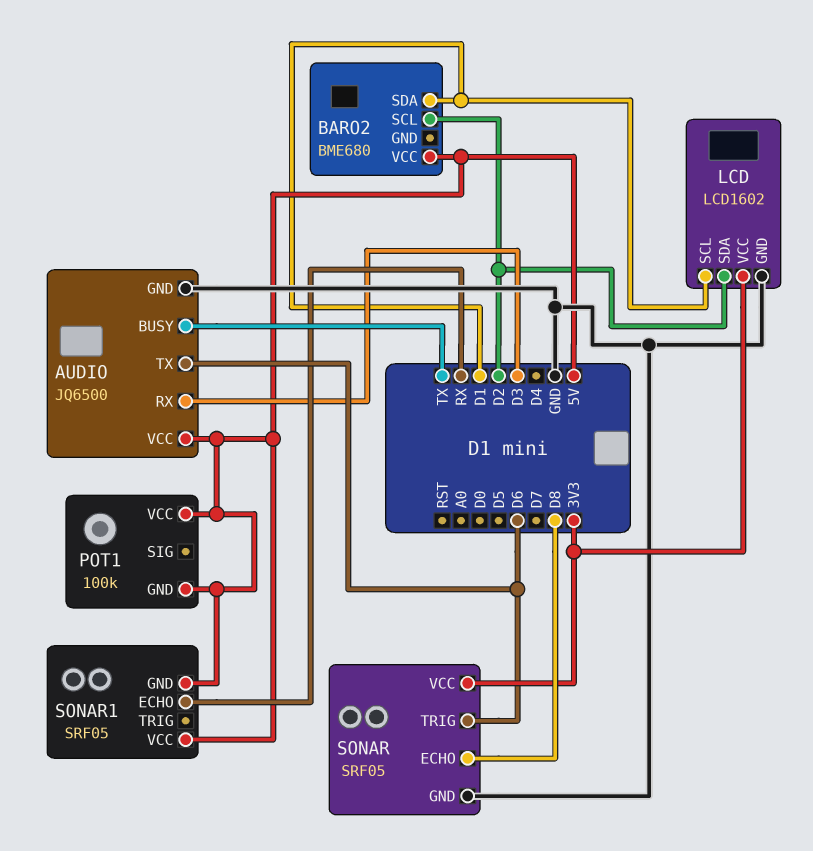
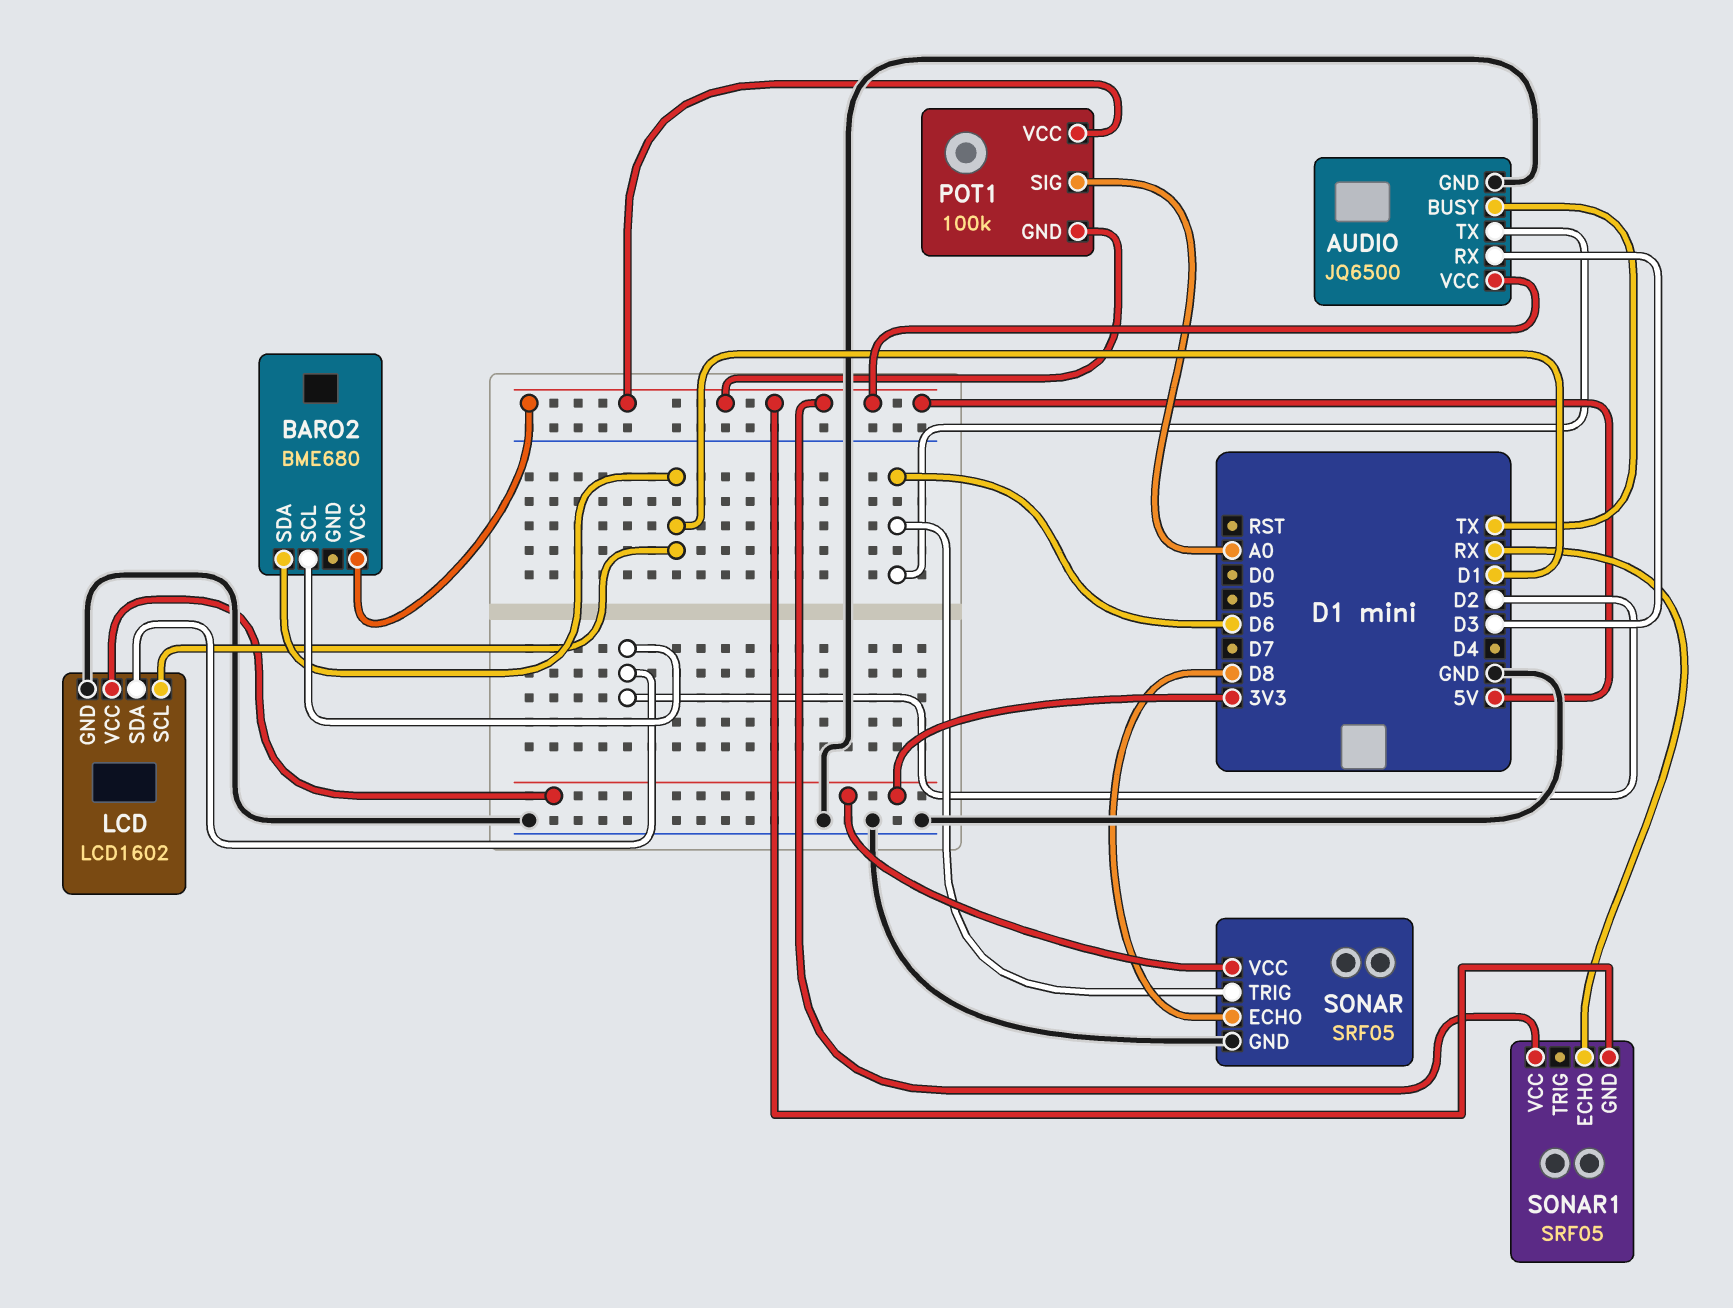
POT1 pin SIG: none -> A0

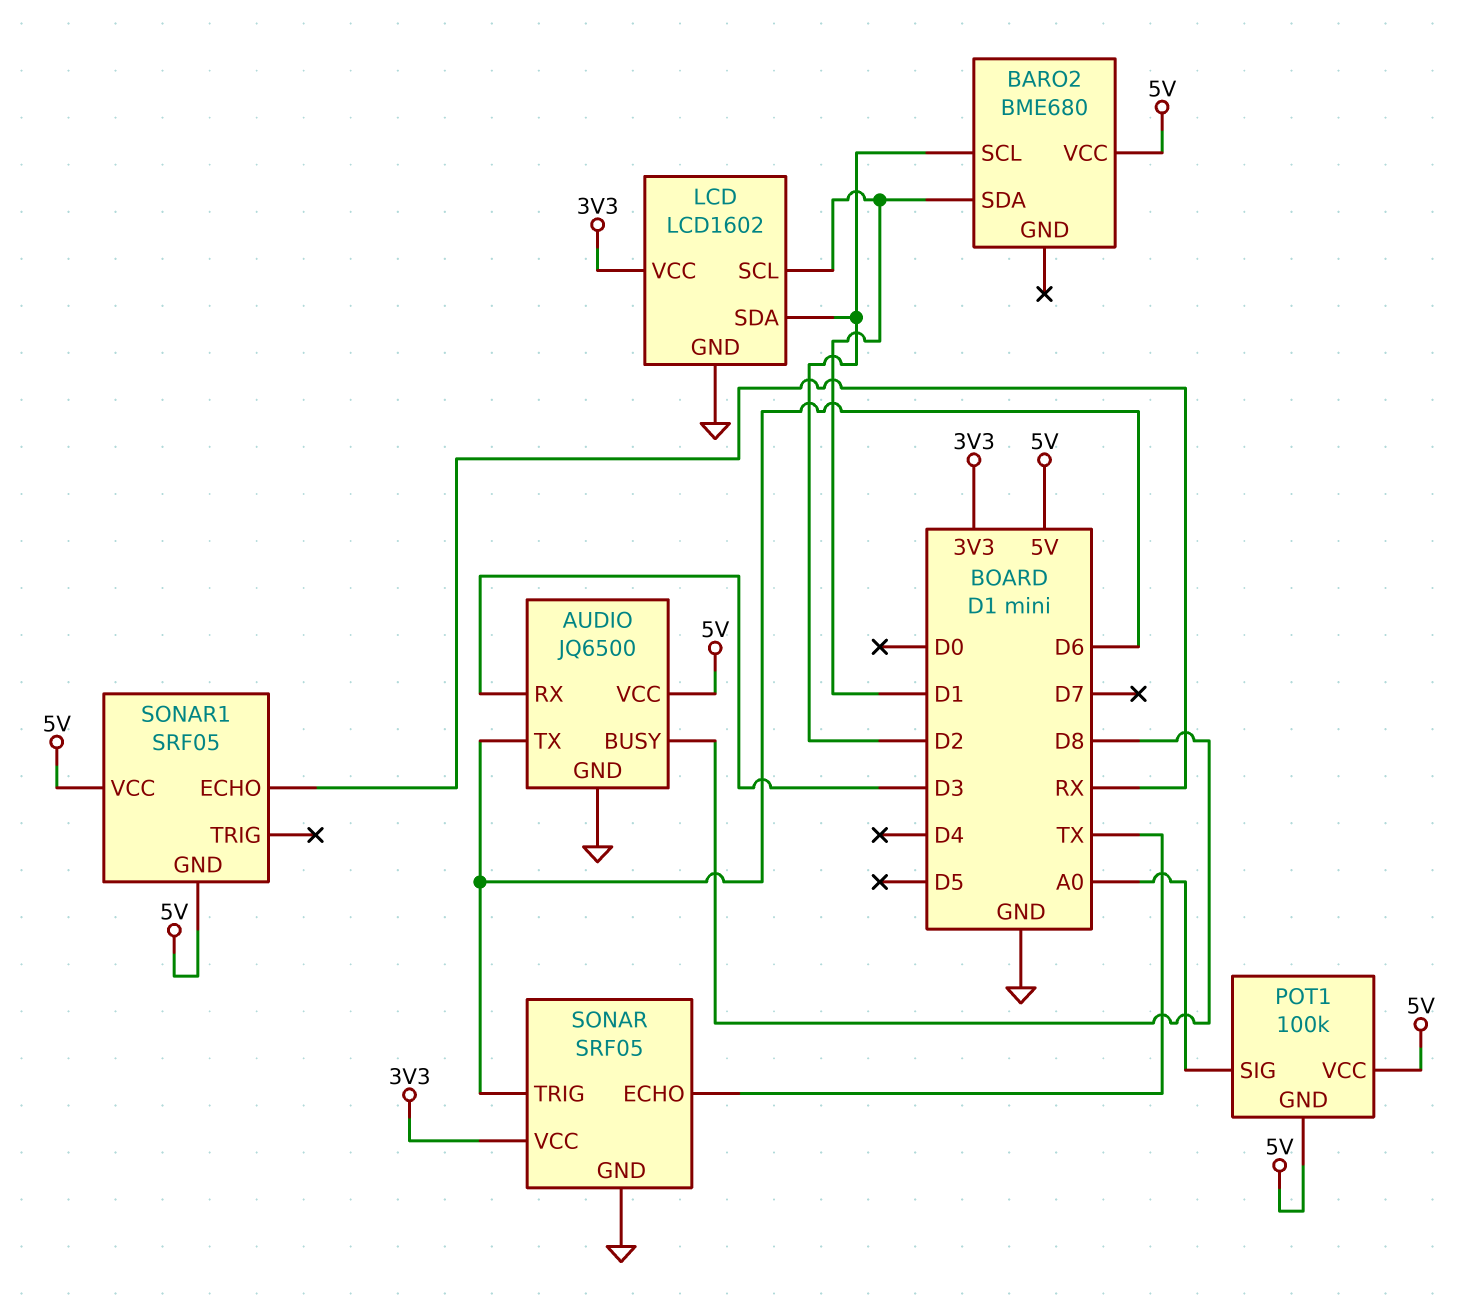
AUDIO pin BUSY: TX -> D8
SONAR pin ECHO: D8 -> TX

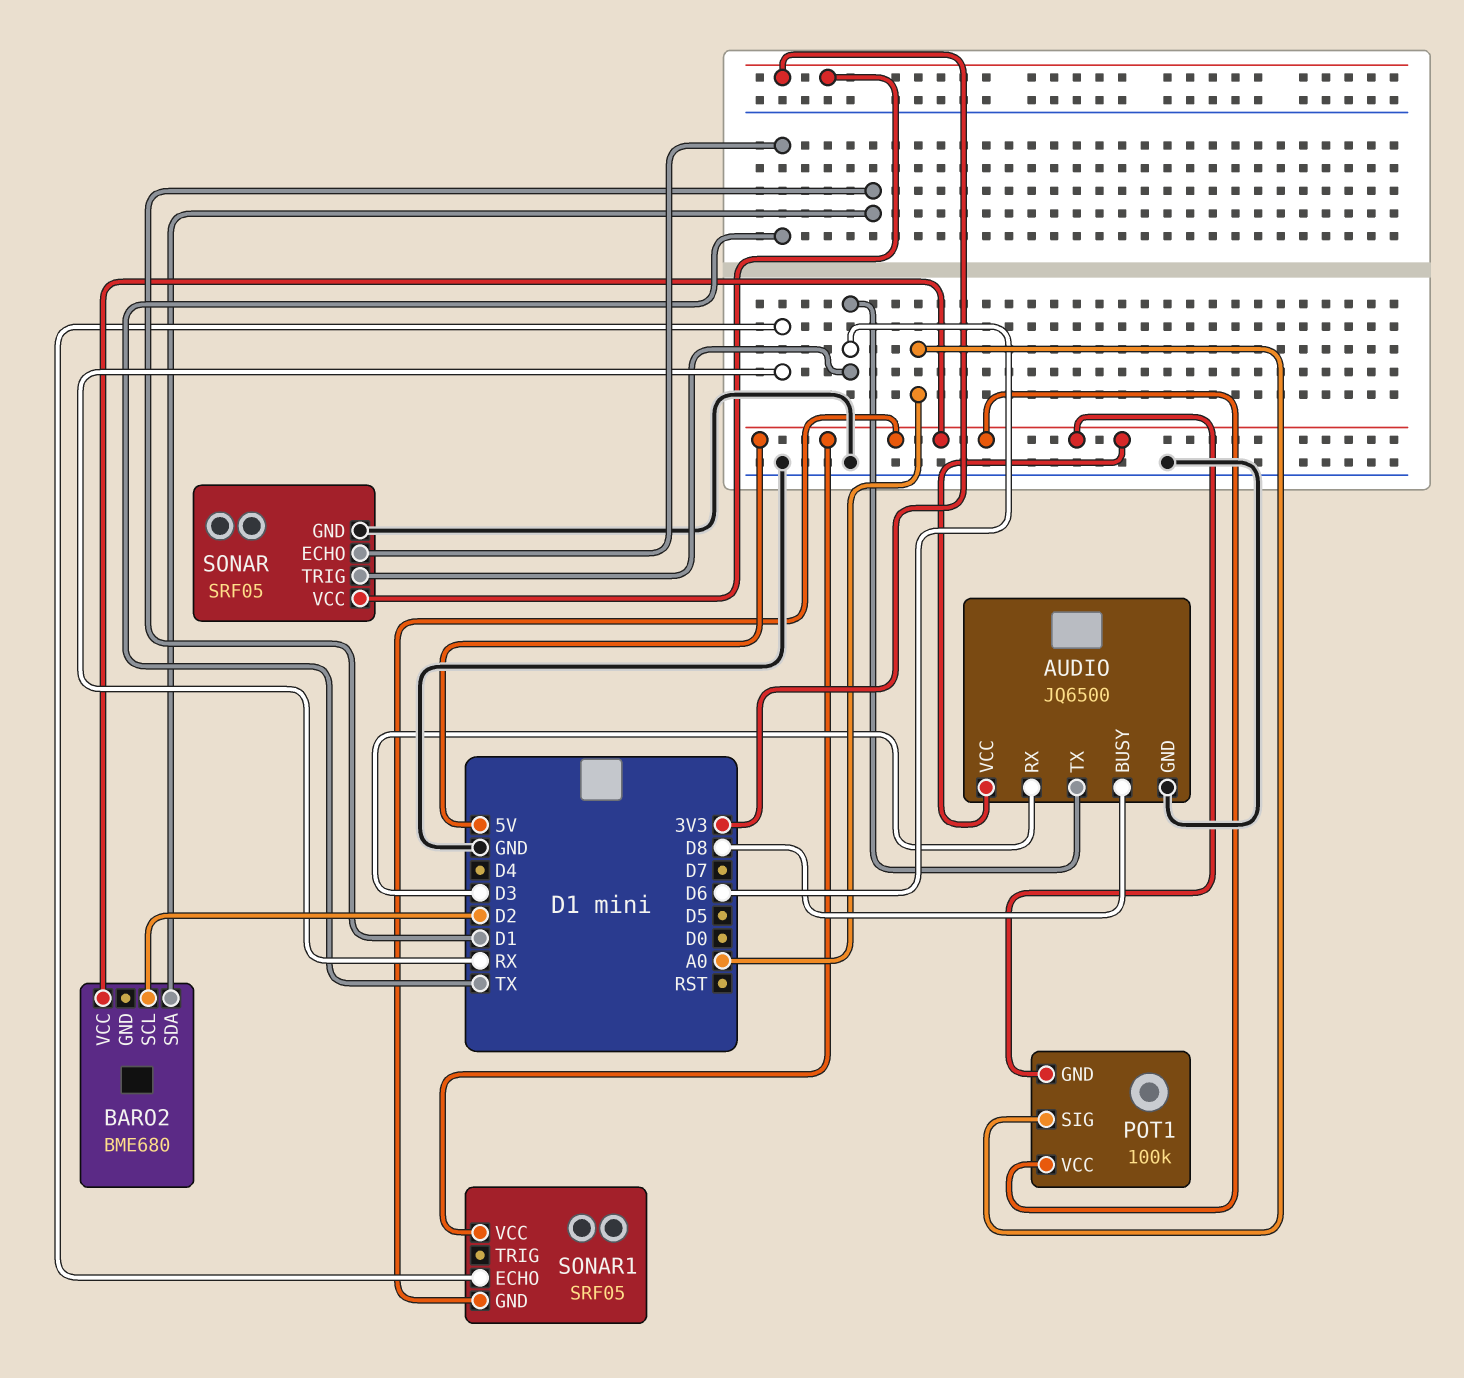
LCD: LCD1602 -> none
LCD pin GND: GND -> none
LCD pin SCL: D1 -> none
LCD pin SDA: D2 -> none
LCD pin VCC: 3V3 -> none

